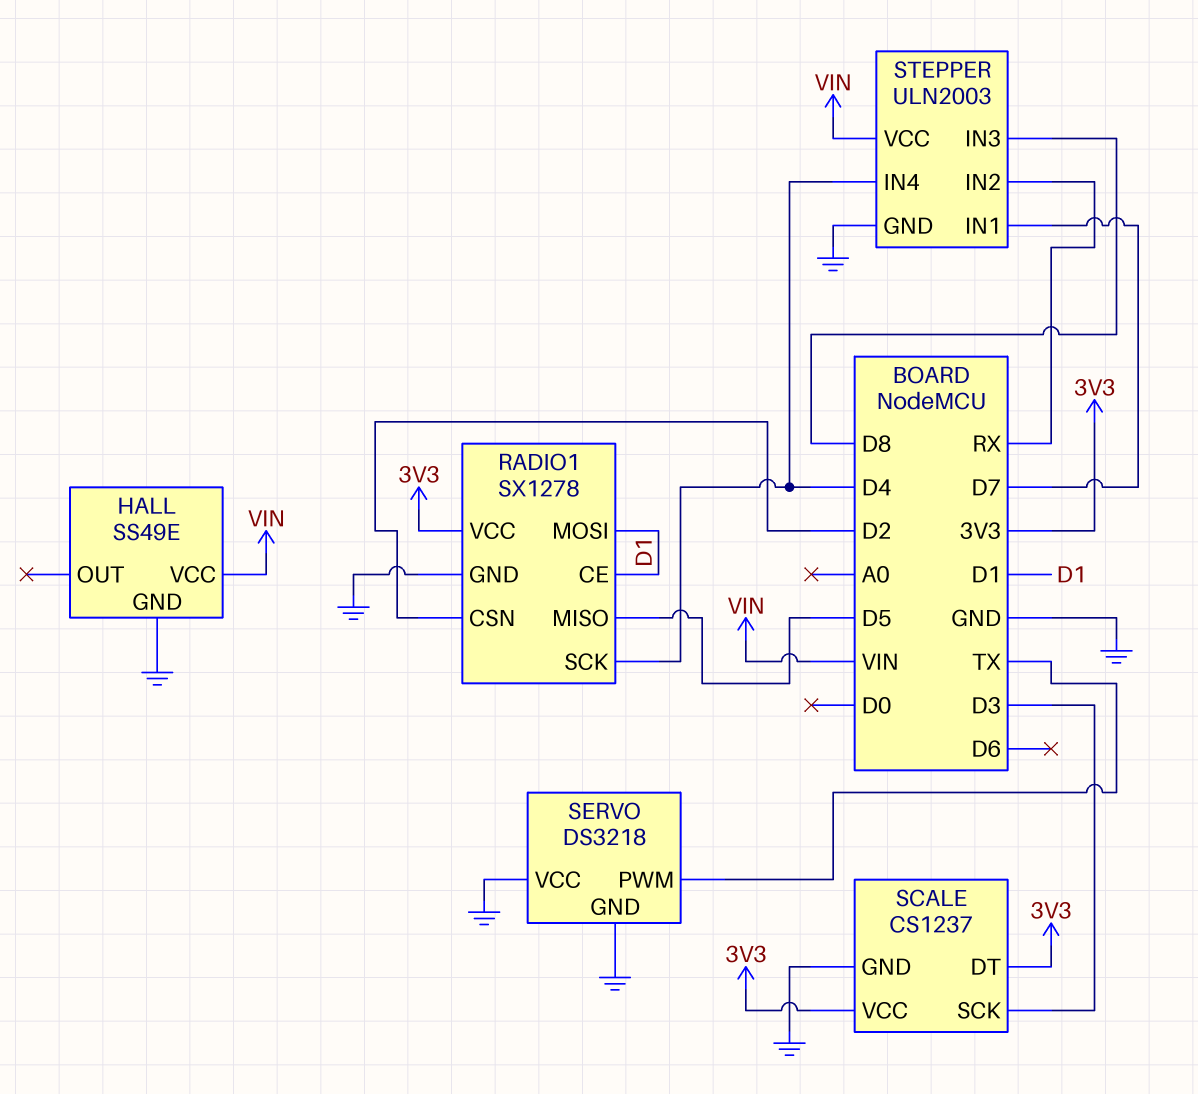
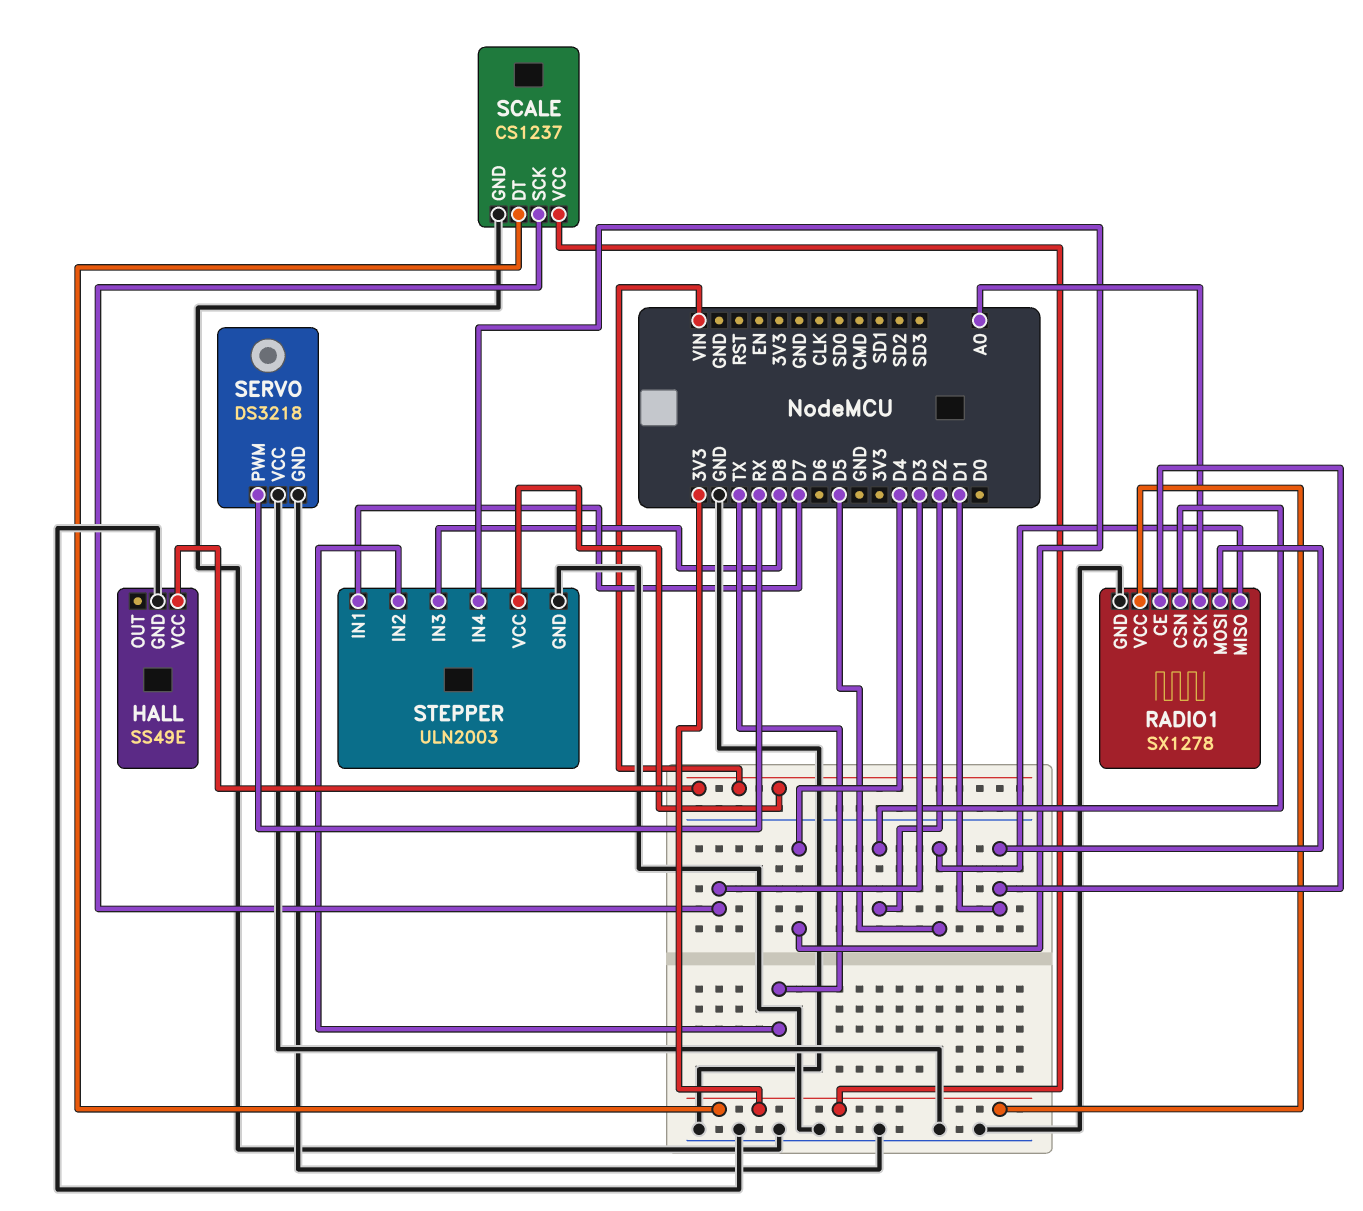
RADIO1 pin SCK: D4 -> A0
SERVO pin PWM: TX -> RX
STEPPER pin IN2: RX -> TX

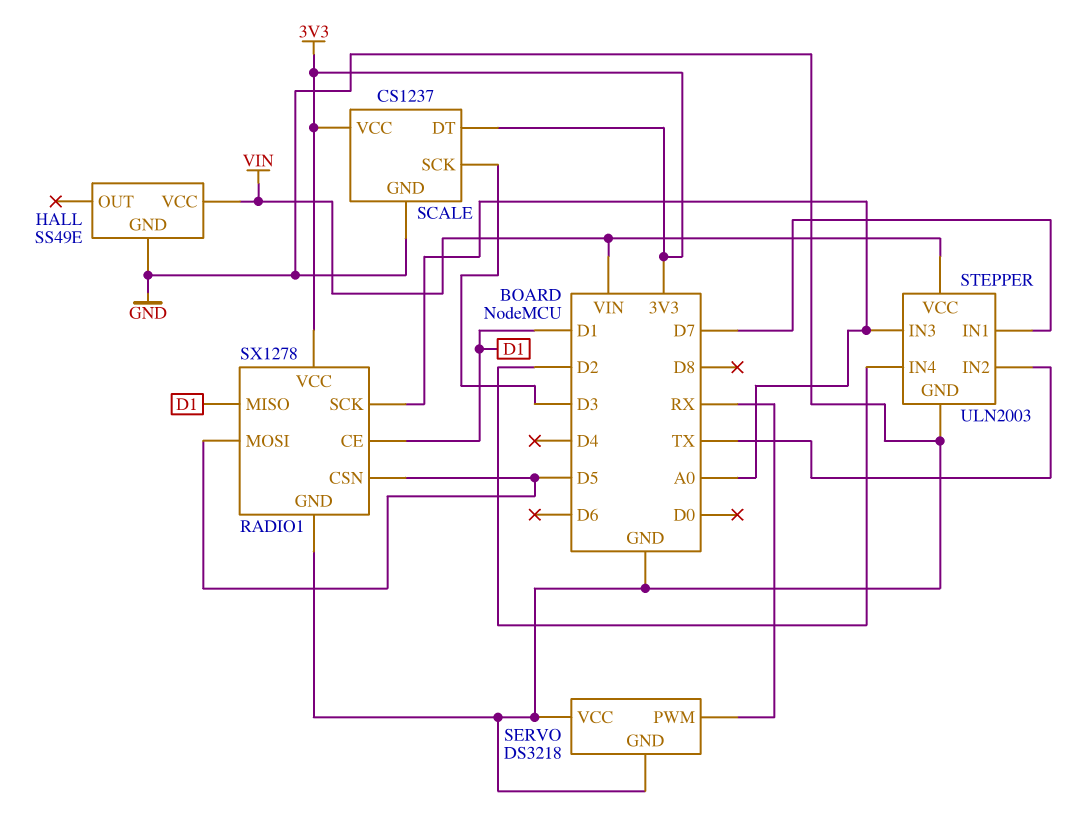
RADIO1 pin CSN: D2 -> D5
RADIO1 pin MISO: D5 -> D1
RADIO1 pin MOSI: D1 -> D5
STEPPER pin IN3: D8 -> A0
STEPPER pin IN4: D4 -> D2

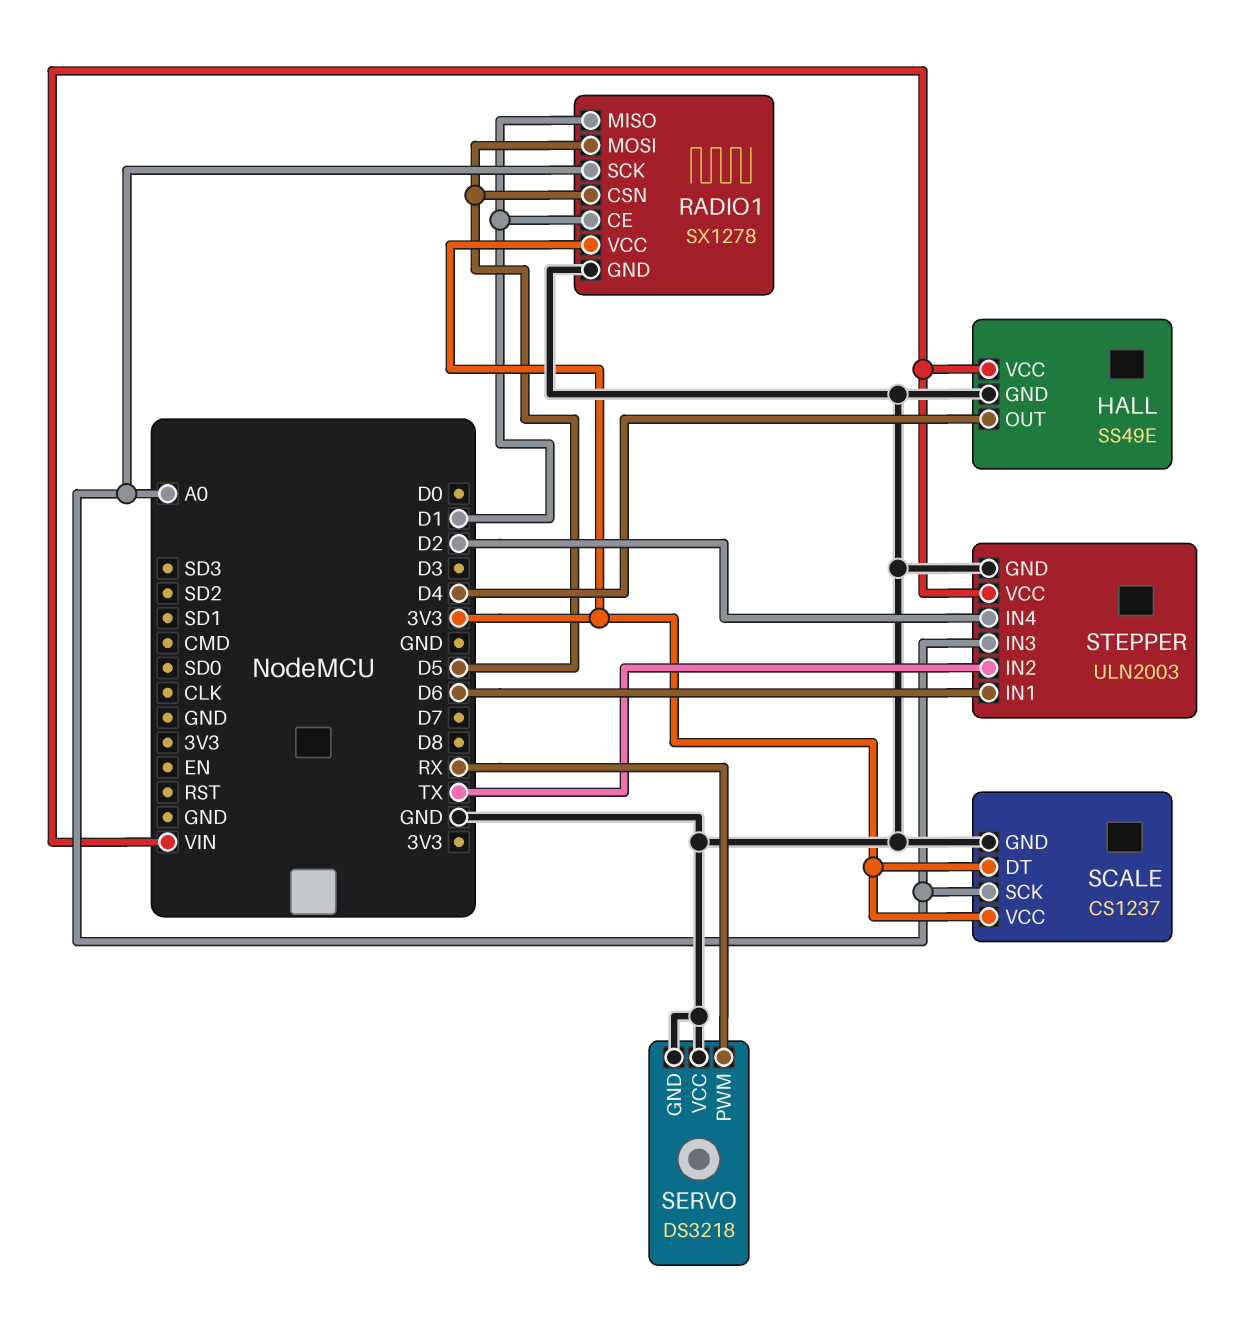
HALL pin OUT: none -> D4
SCALE pin SCK: D3 -> A0
STEPPER pin IN1: D7 -> D6

